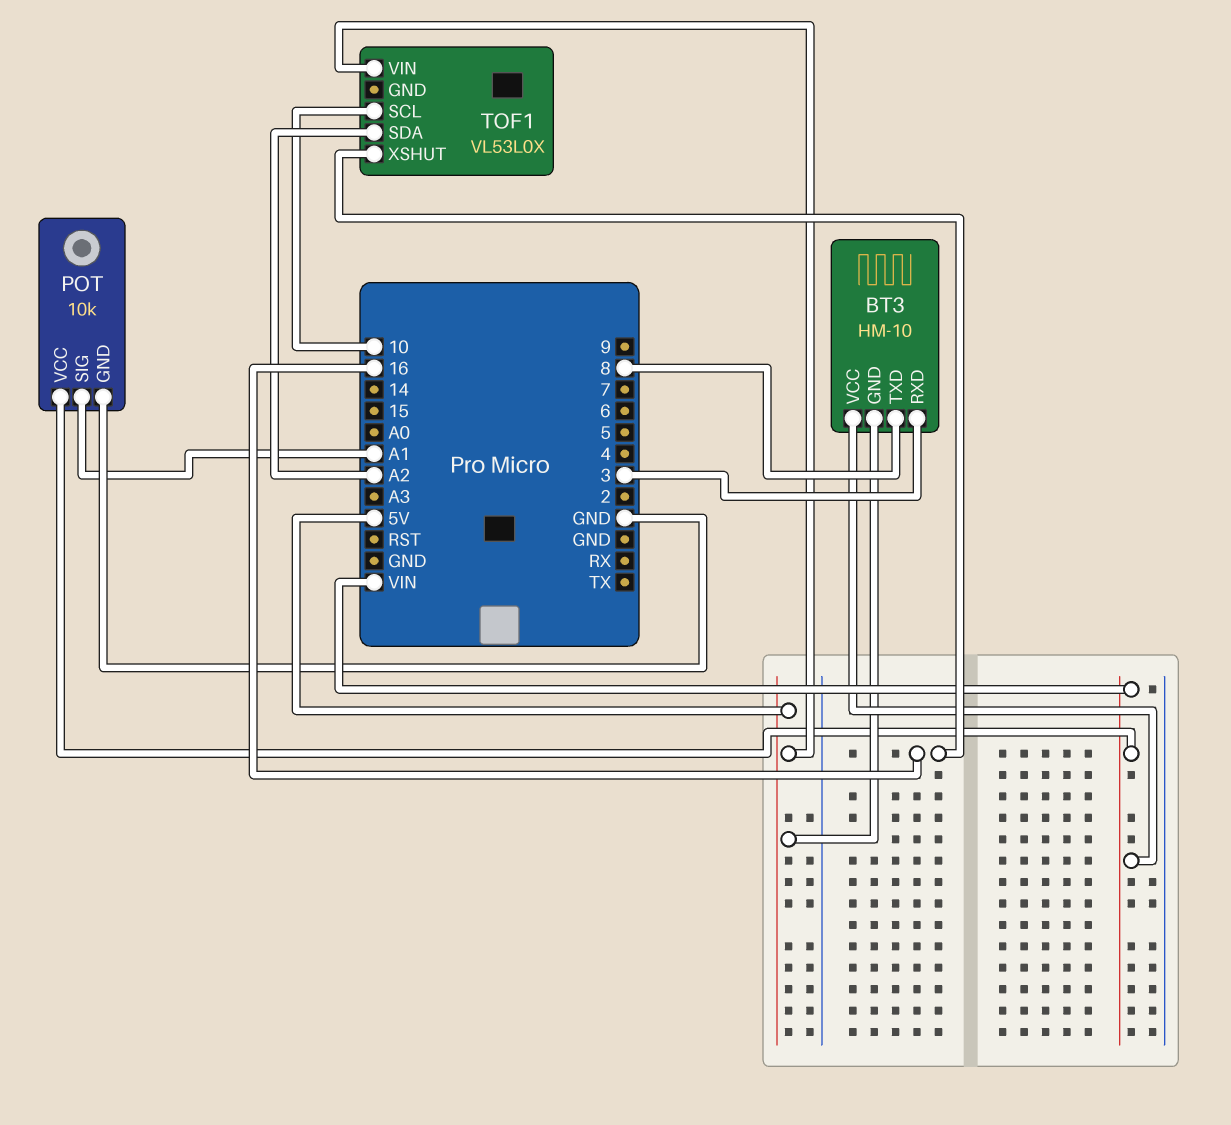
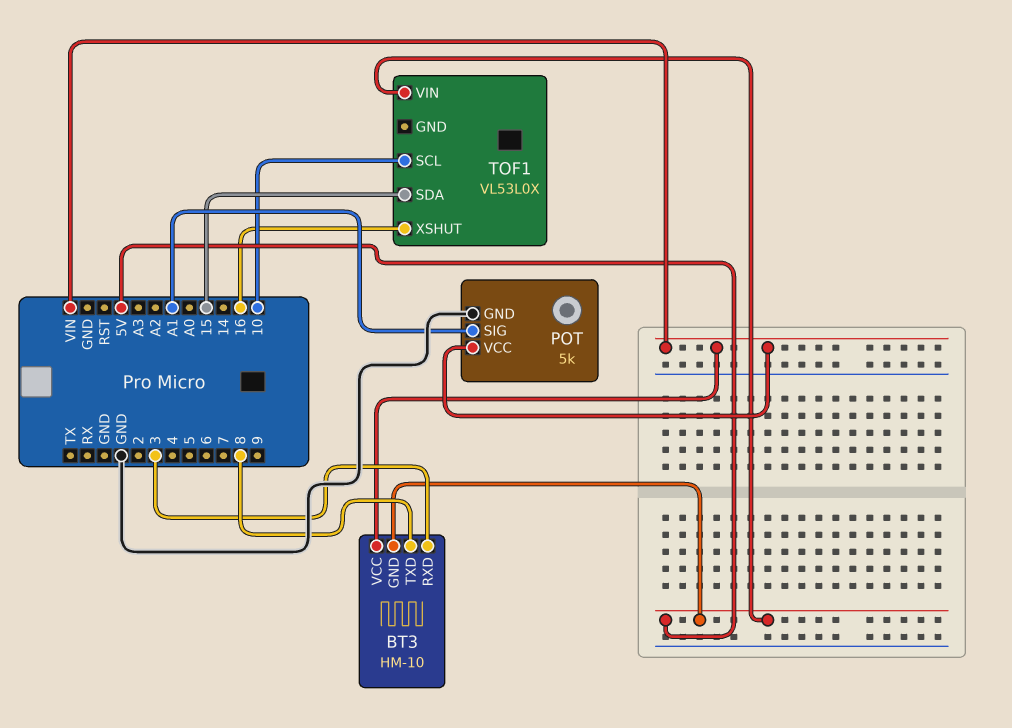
POT: 10k -> 5k
TOF1 pin SDA: A2 -> 15

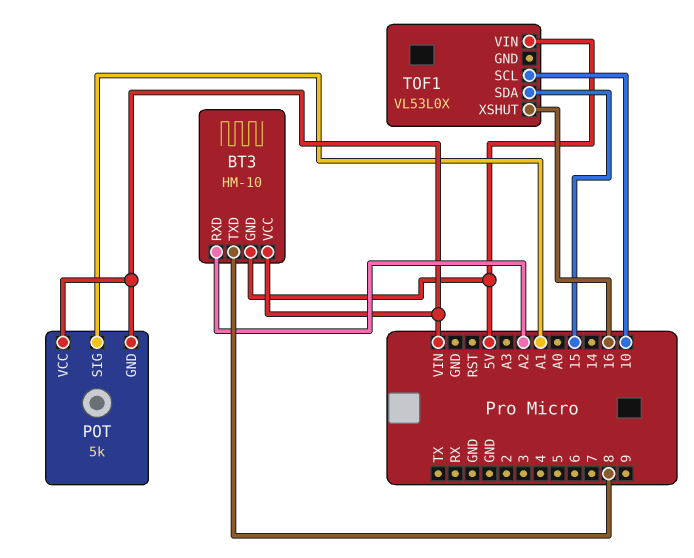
BT3 pin RXD: 3 -> A2
POT pin GND: GND -> VIN

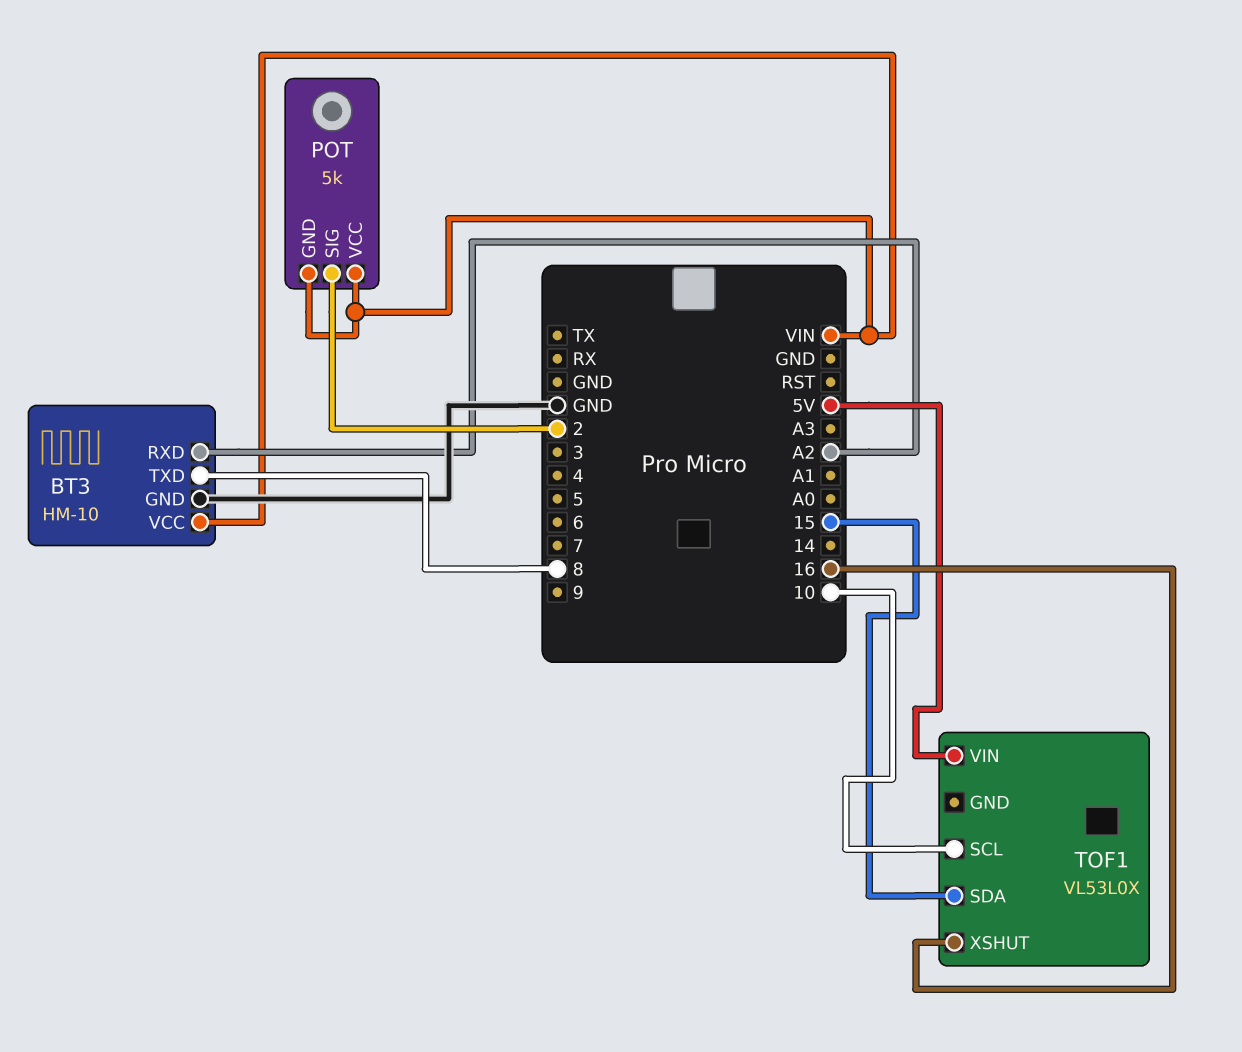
BT3 pin GND: 5V -> GND
POT pin SIG: A1 -> 2

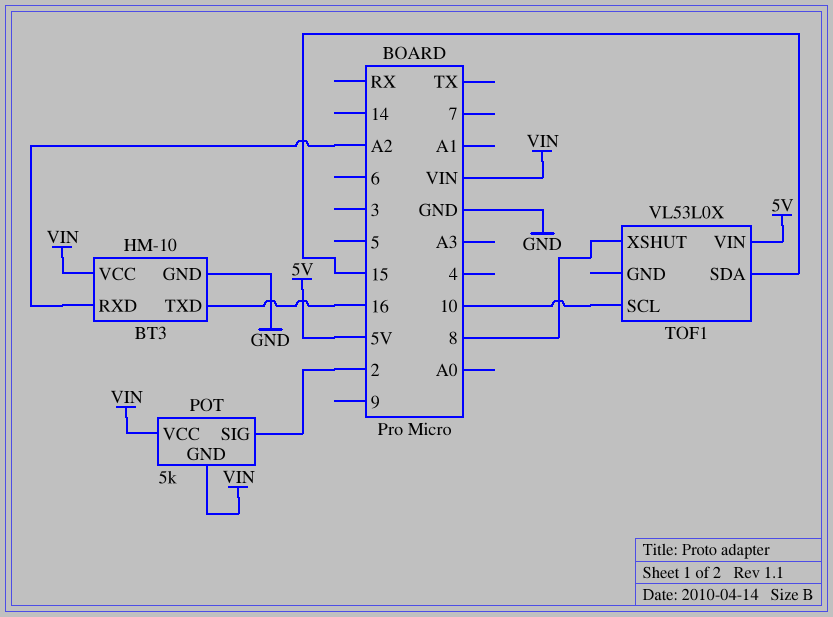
BT3 pin TXD: 8 -> 16
TOF1 pin XSHUT: 16 -> 8

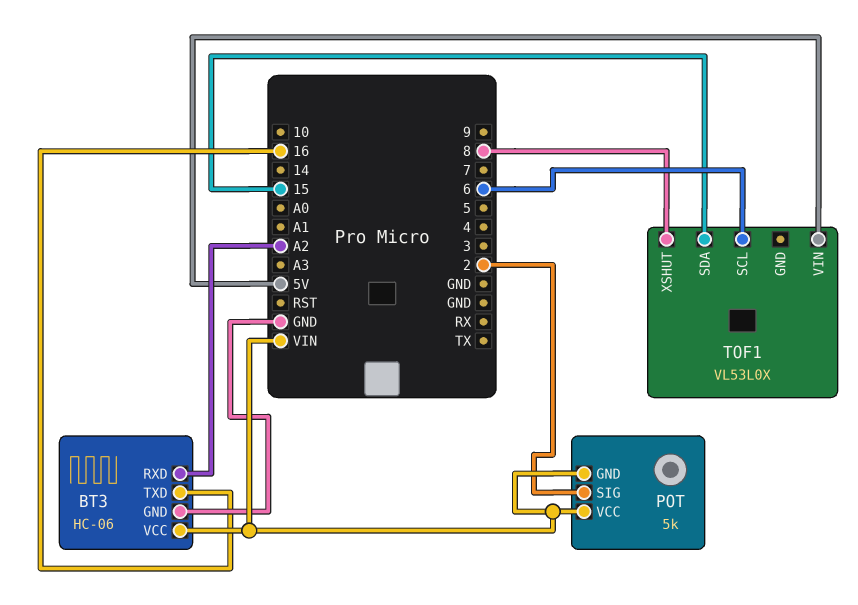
BT3: HM-10 -> HC-06
TOF1 pin SCL: 10 -> 6

